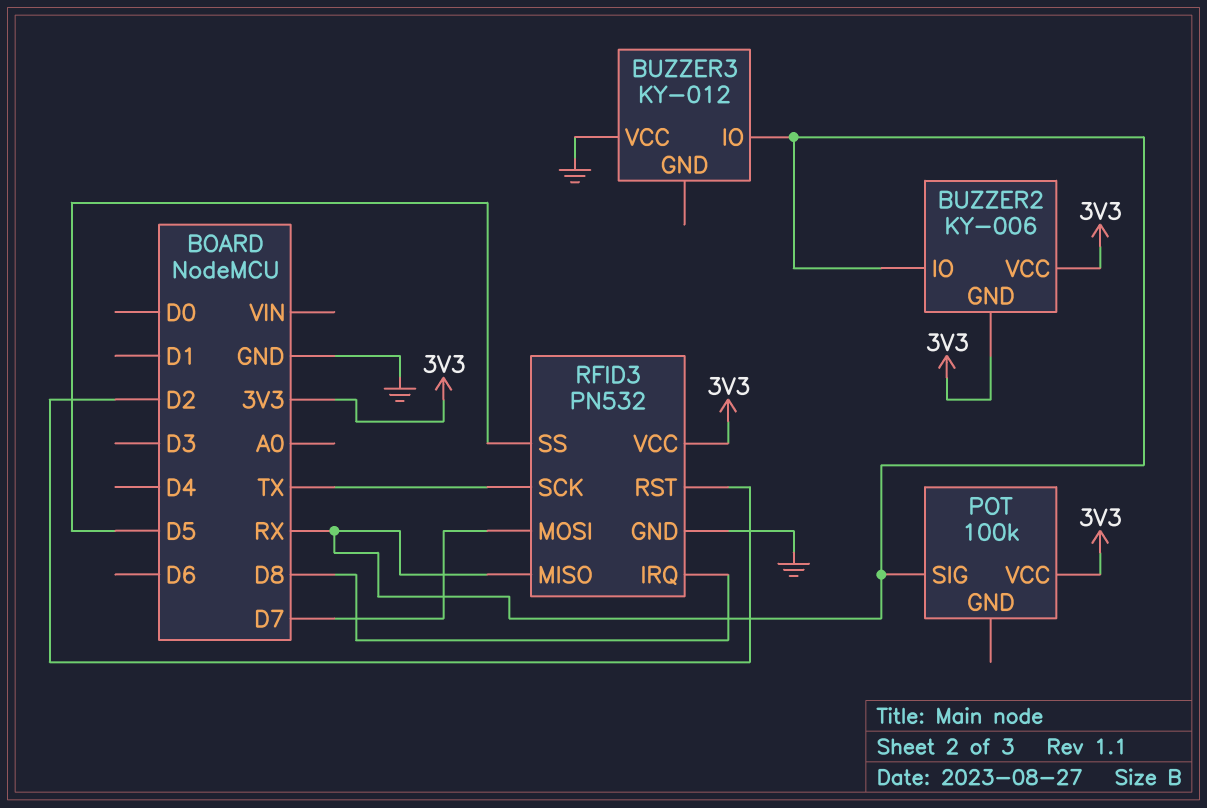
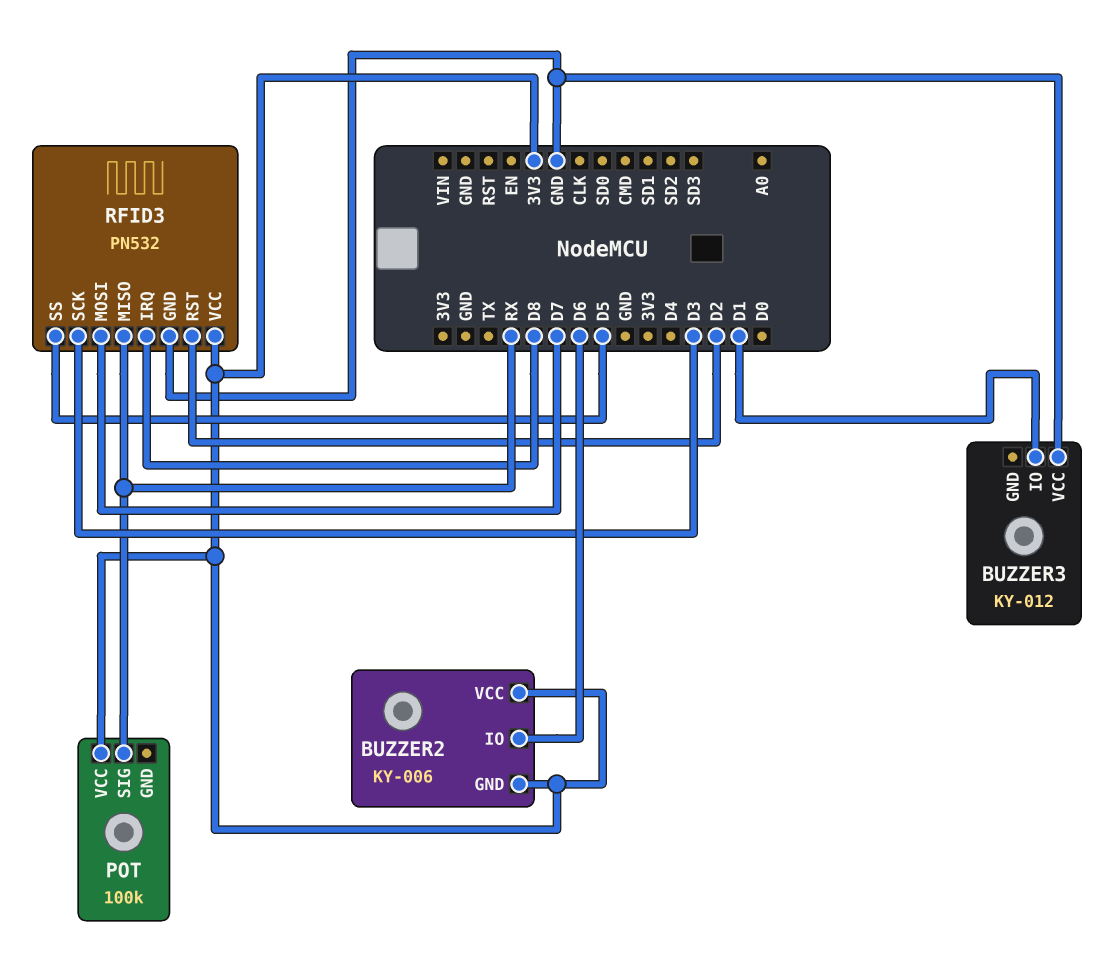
BUZZER2 pin IO: RX -> D6
BUZZER3 pin IO: RX -> D1
RFID3 pin SCK: TX -> D3

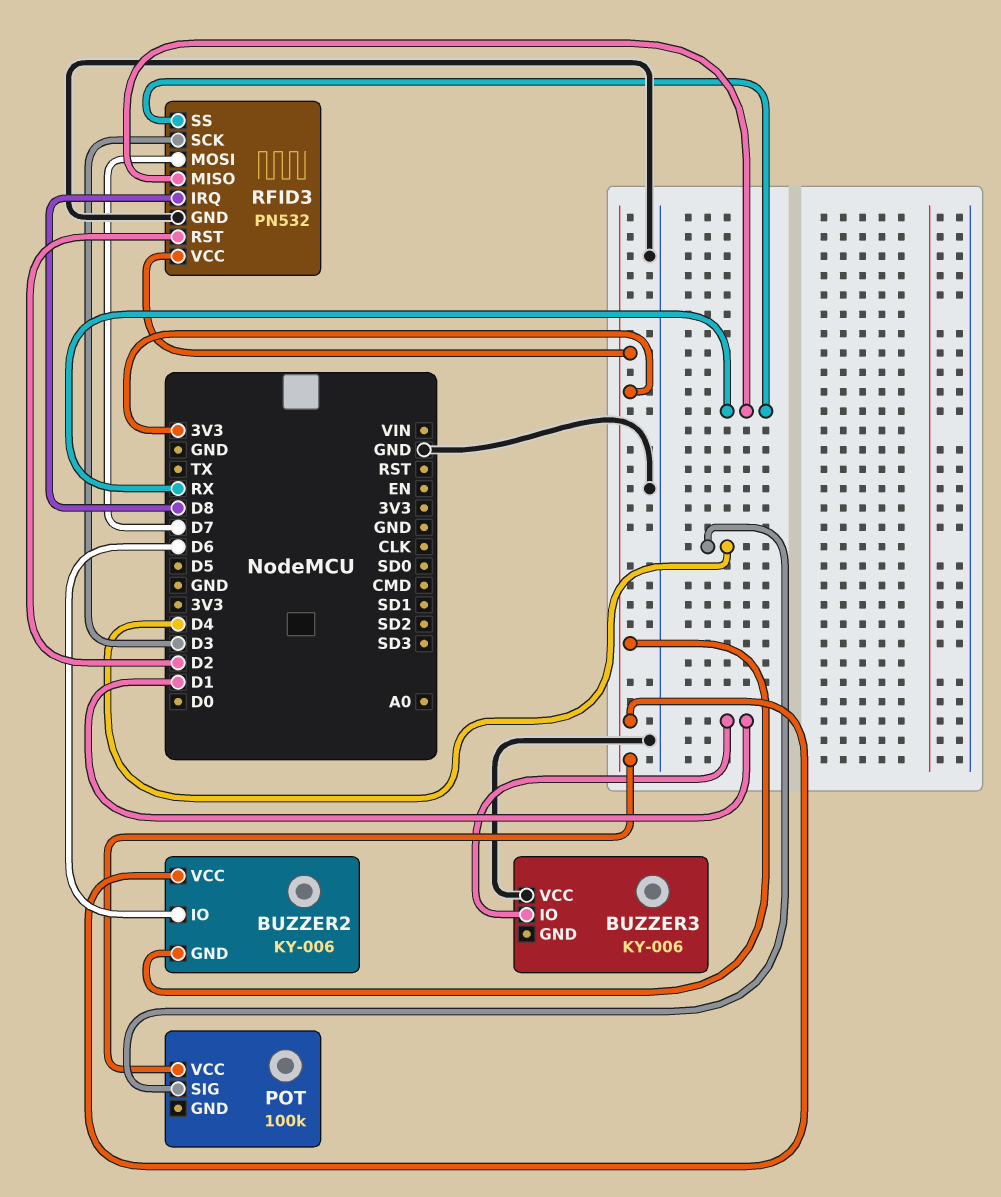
BUZZER3: KY-012 -> KY-006
POT pin SIG: RX -> D4
RFID3 pin SS: D5 -> RX

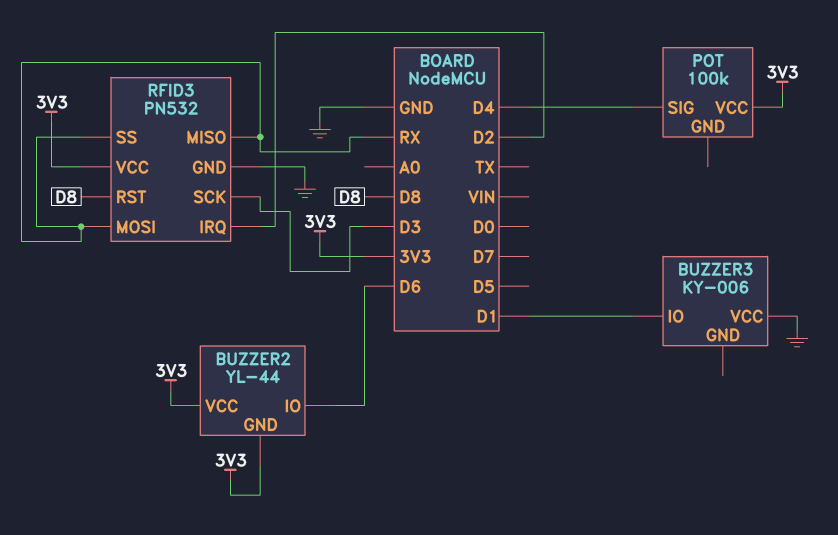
BUZZER2: KY-006 -> YL-44
RFID3 pin IRQ: D8 -> D2
RFID3 pin MOSI: D7 -> RX
RFID3 pin RST: D2 -> D8

